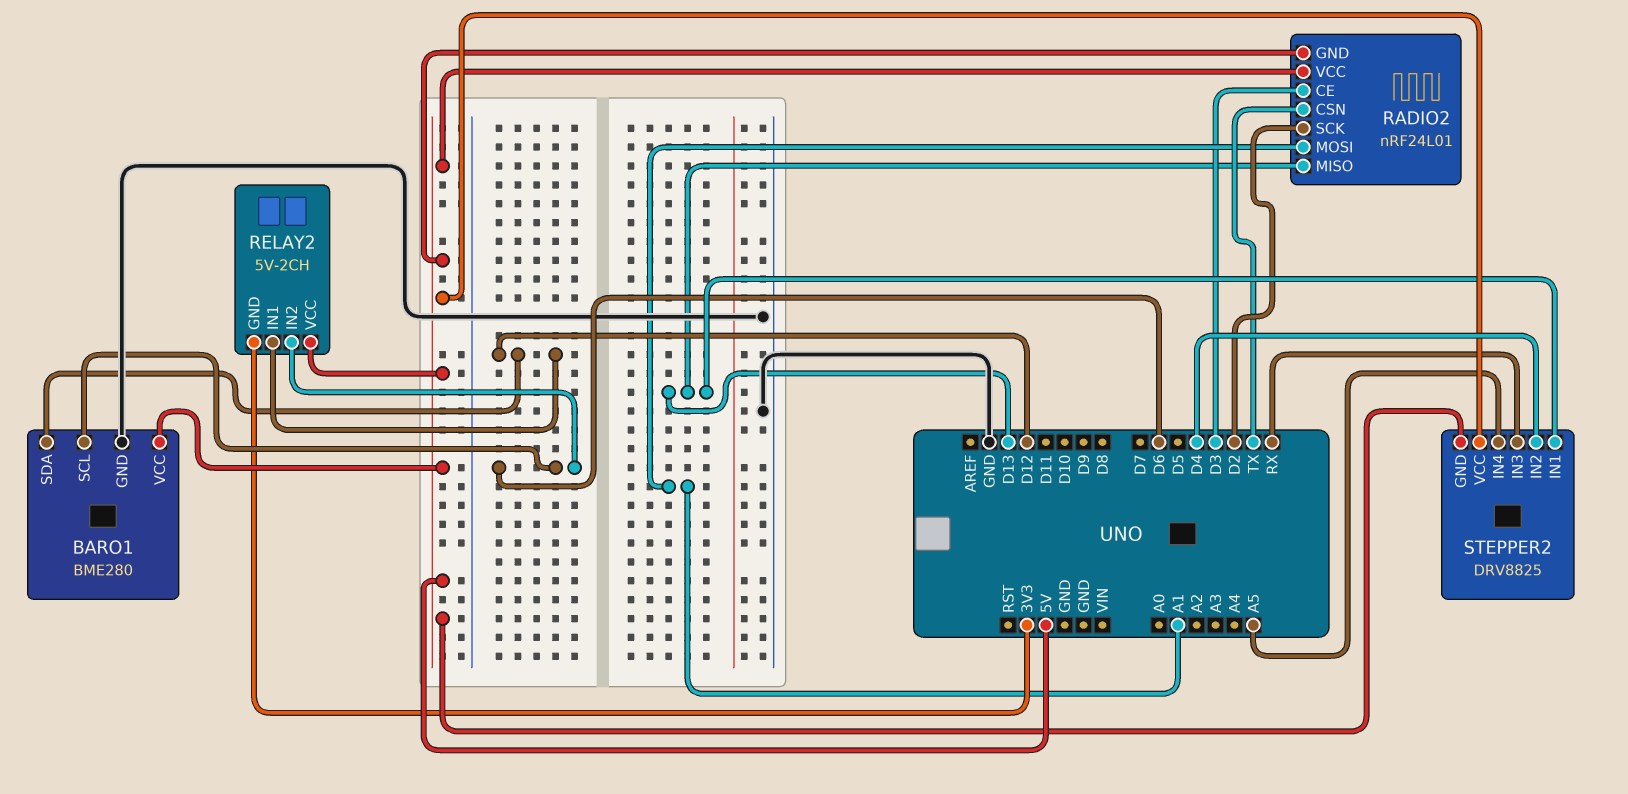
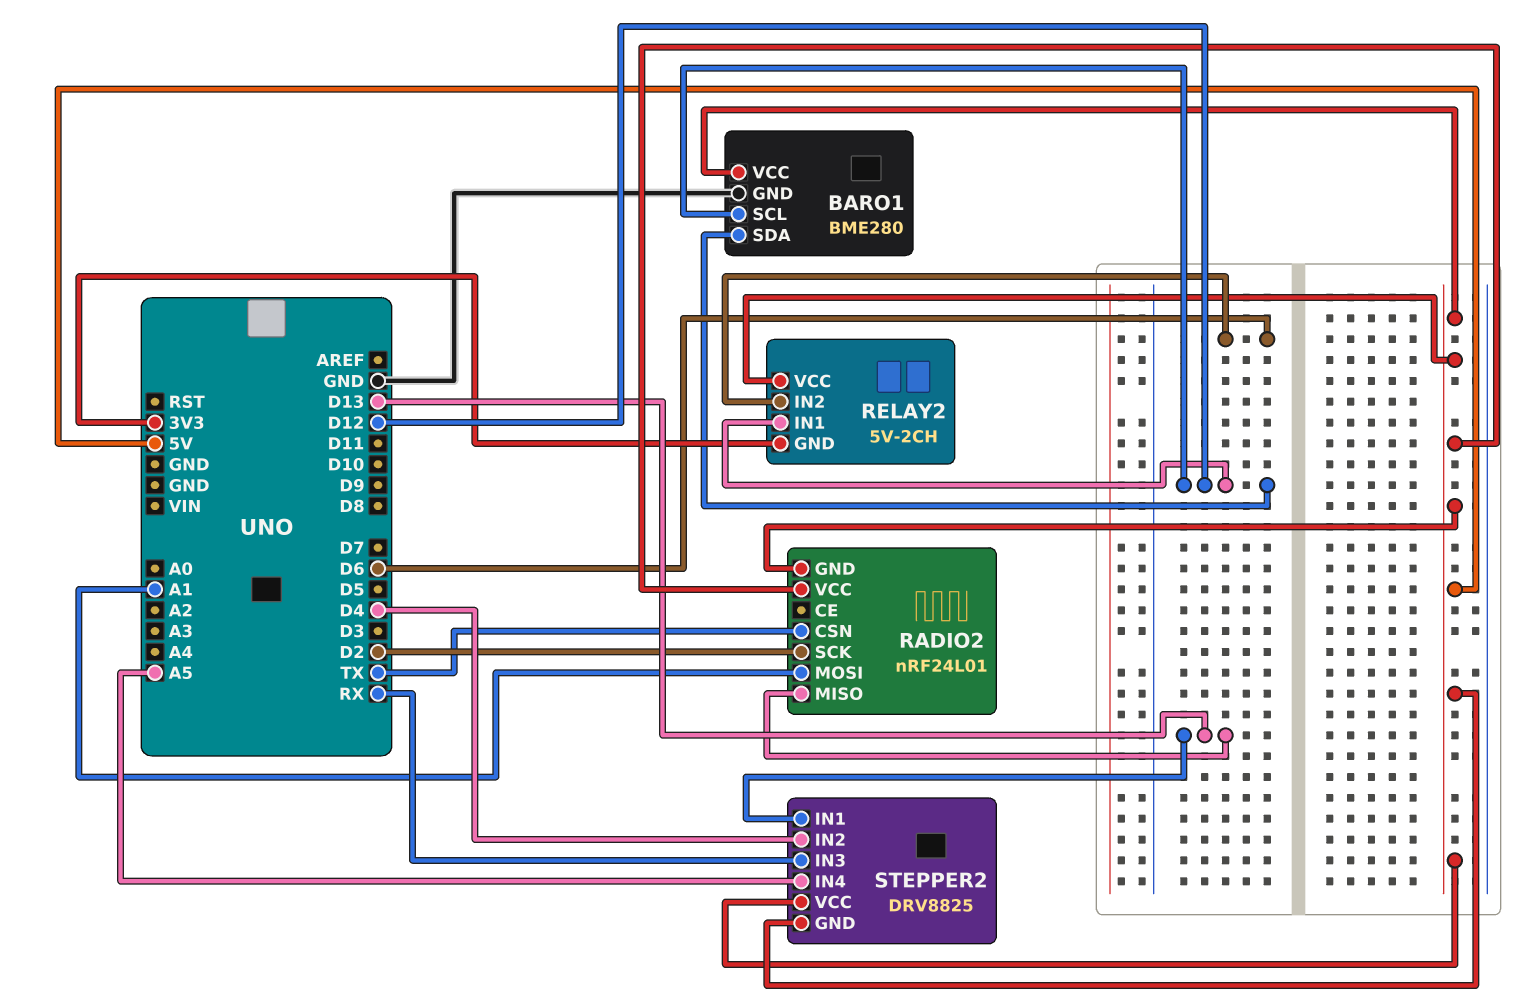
BARO1 pin SCL: D6 -> D12
RADIO2 pin CE: D3 -> none

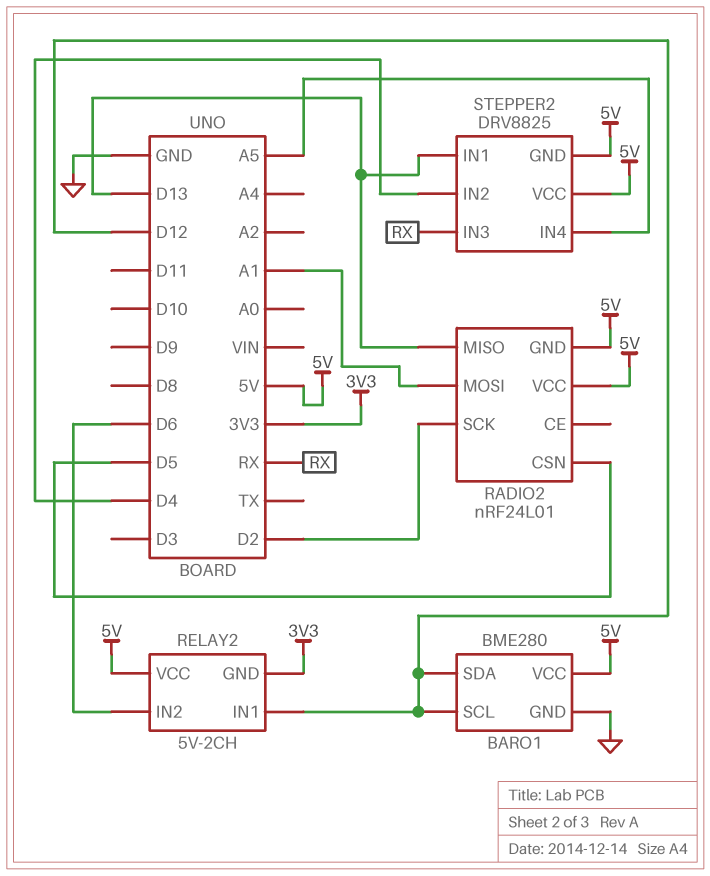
RADIO2 pin CSN: TX -> D5

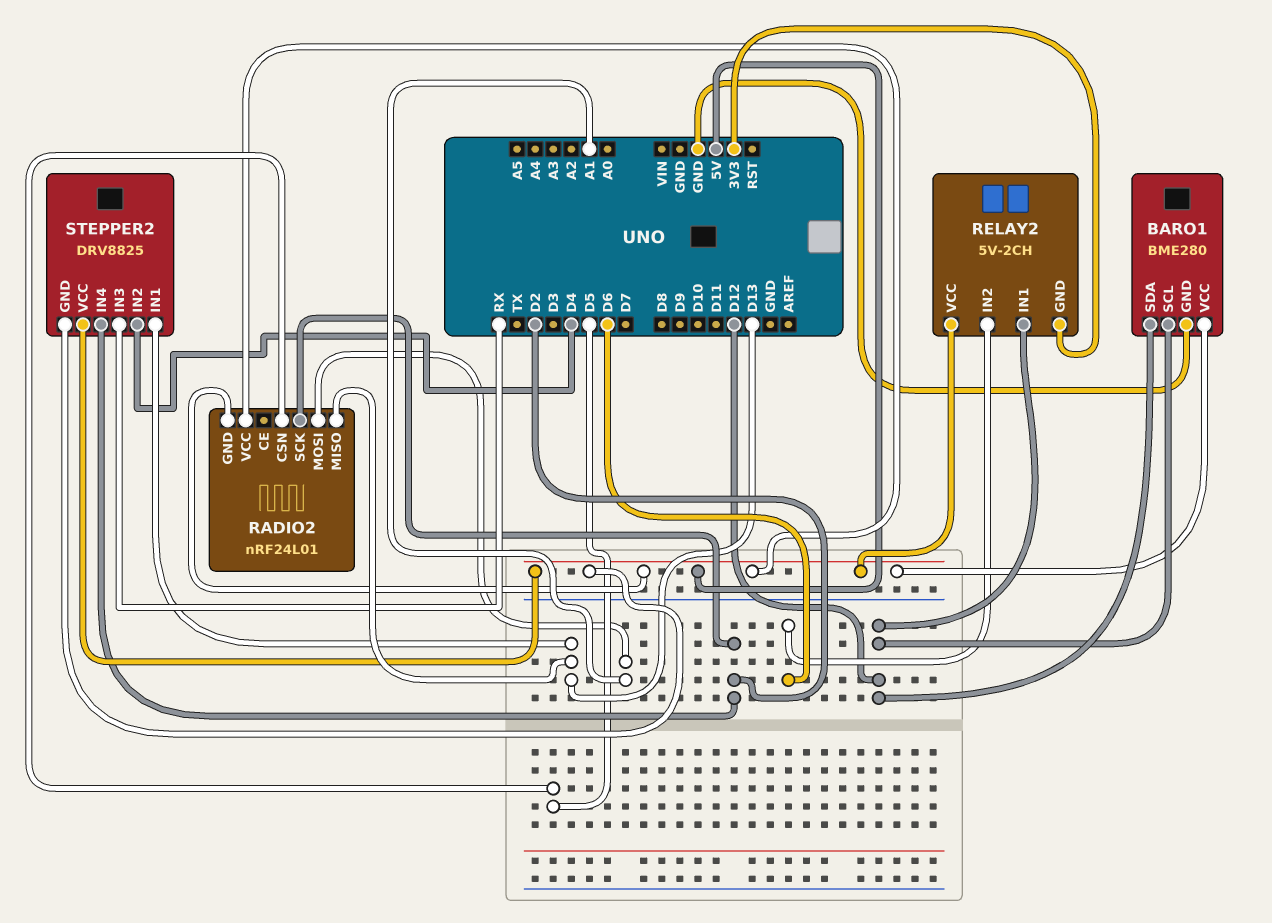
STEPPER2 pin IN4: A5 -> D2

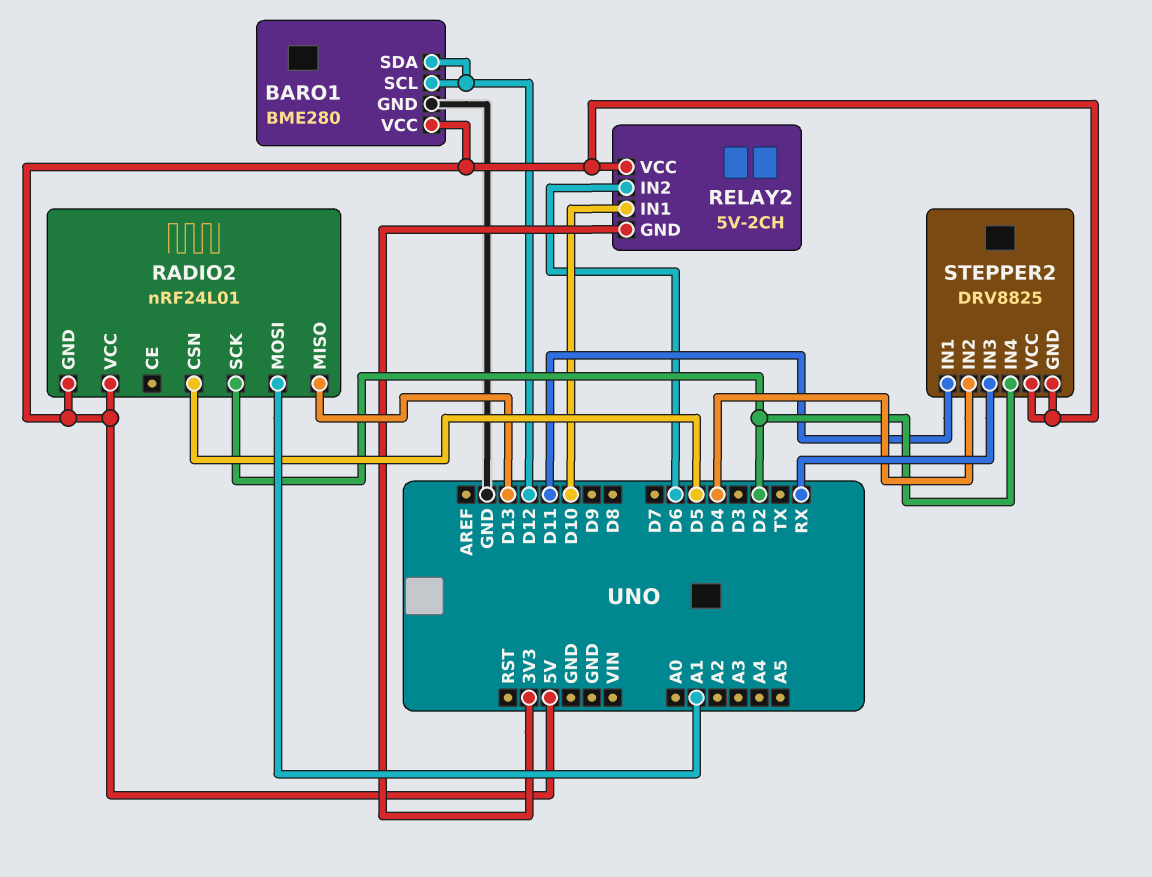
RELAY2 pin IN1: D12 -> D10
STEPPER2 pin IN1: D13 -> D11

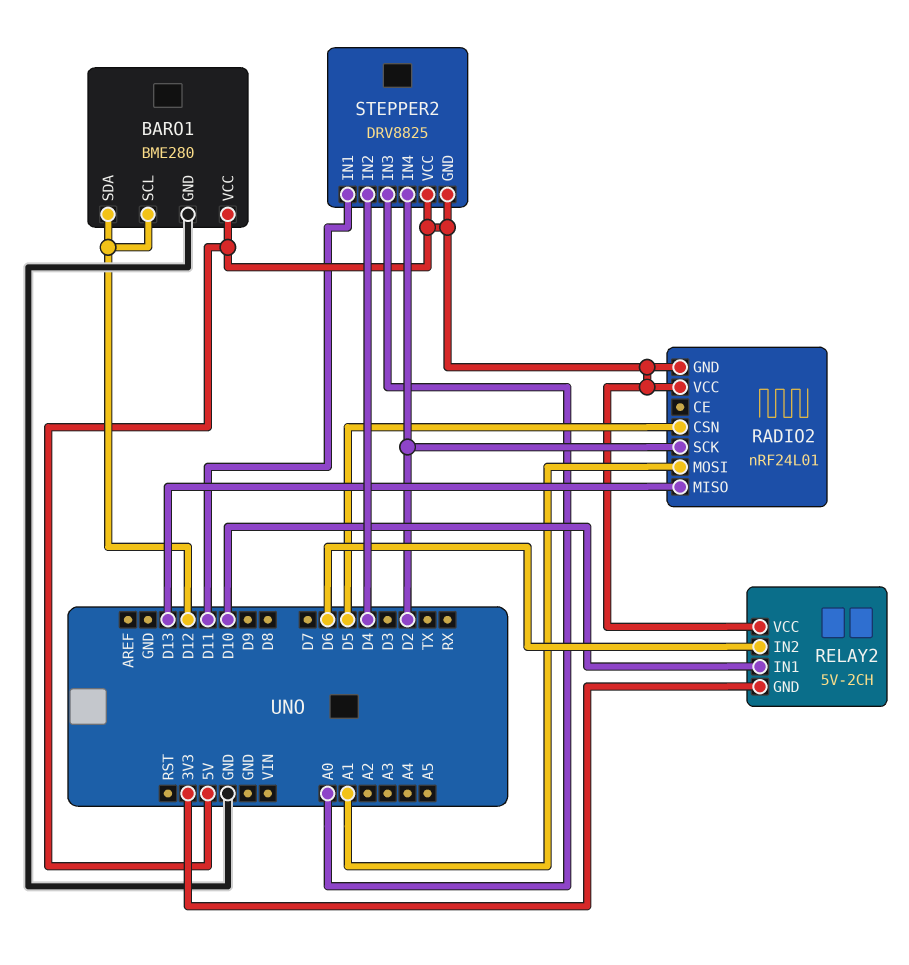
STEPPER2 pin IN3: RX -> A0

